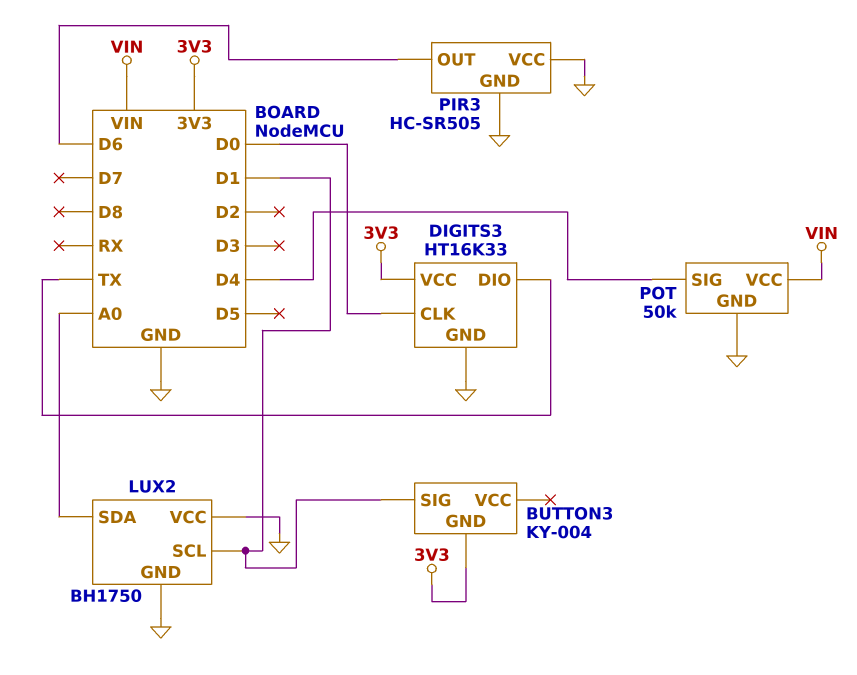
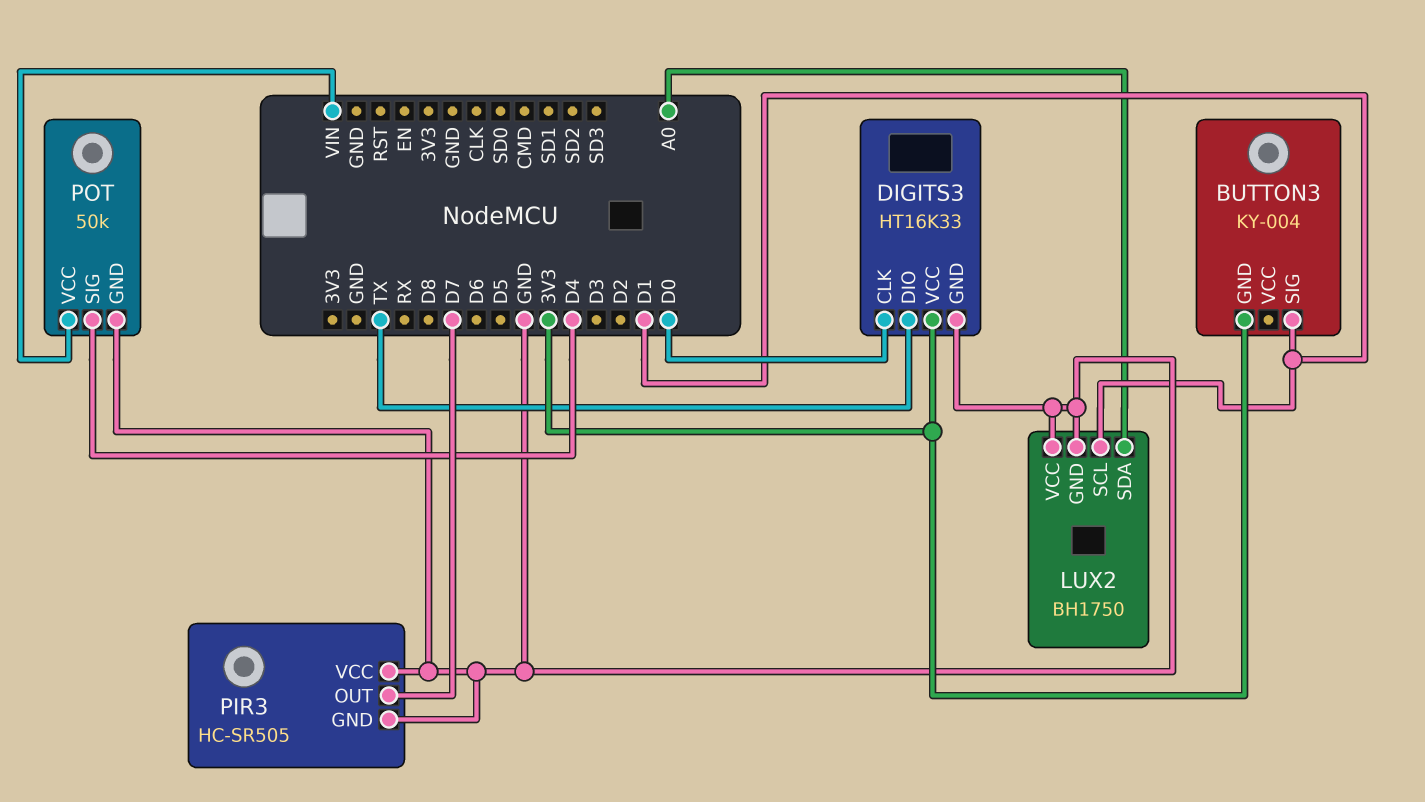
PIR3 pin OUT: D6 -> D7

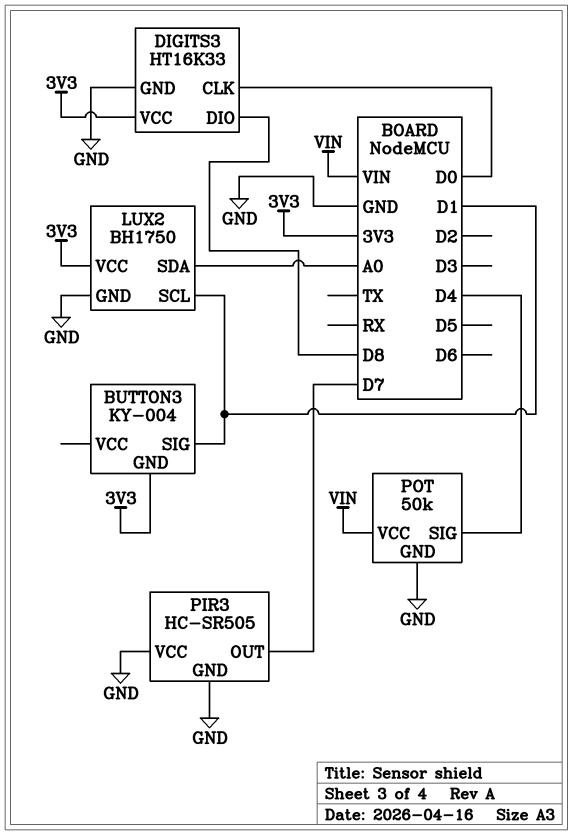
DIGITS3 pin DIO: TX -> D8
LUX2 pin VCC: GND -> 3V3

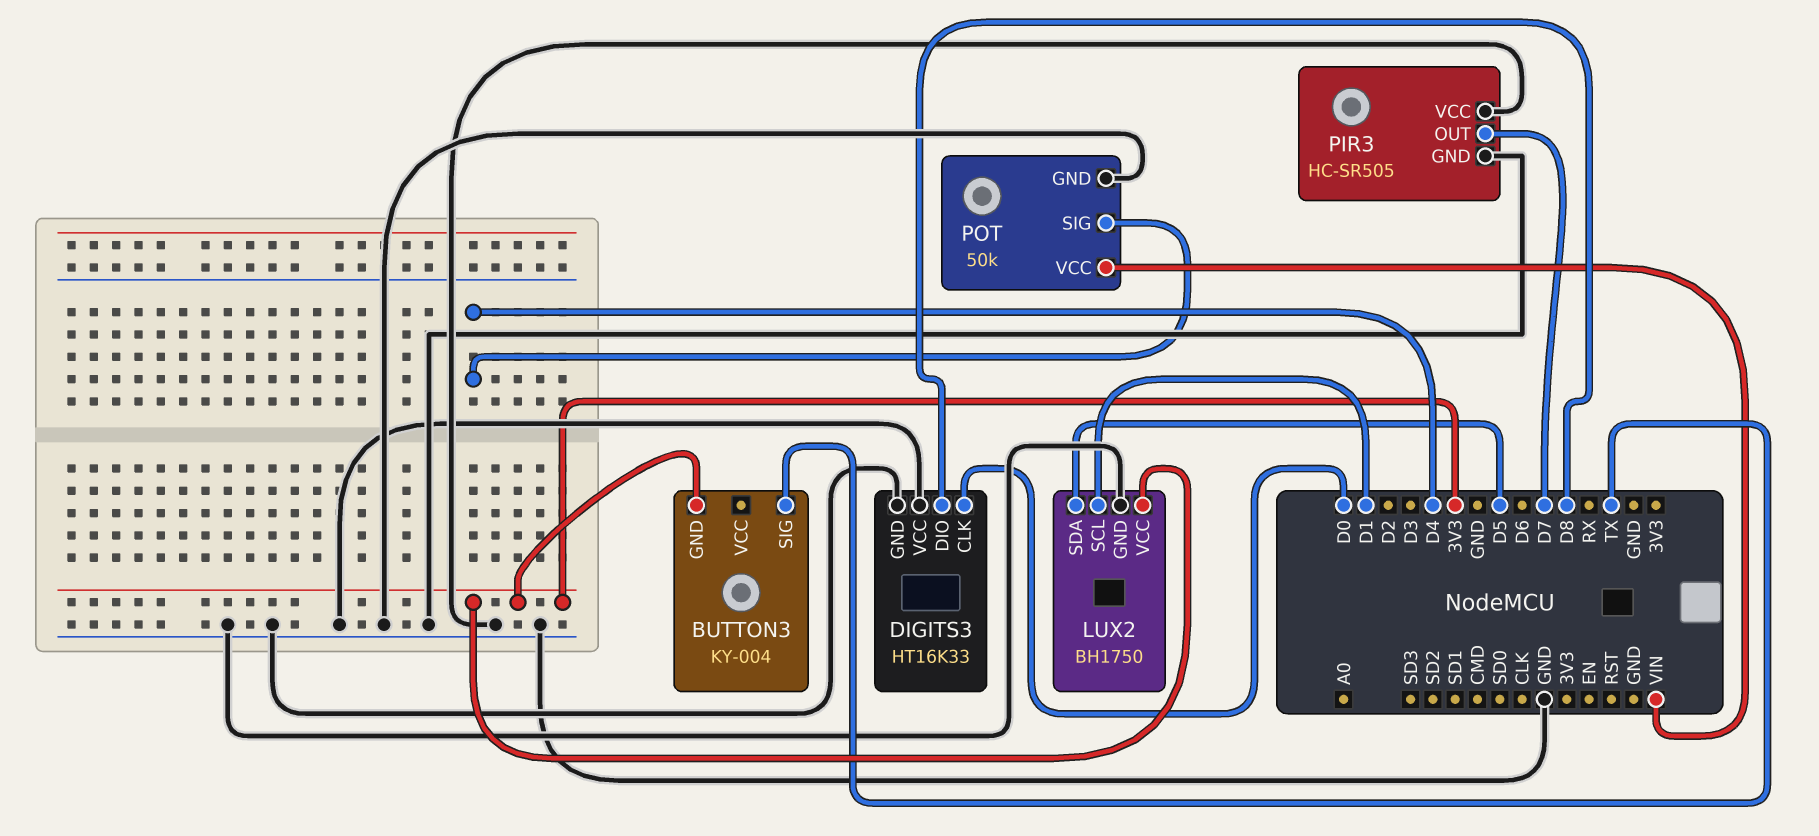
BUTTON3 pin SIG: D1 -> TX
DIGITS3 pin VCC: 3V3 -> GND
LUX2 pin SDA: A0 -> D5

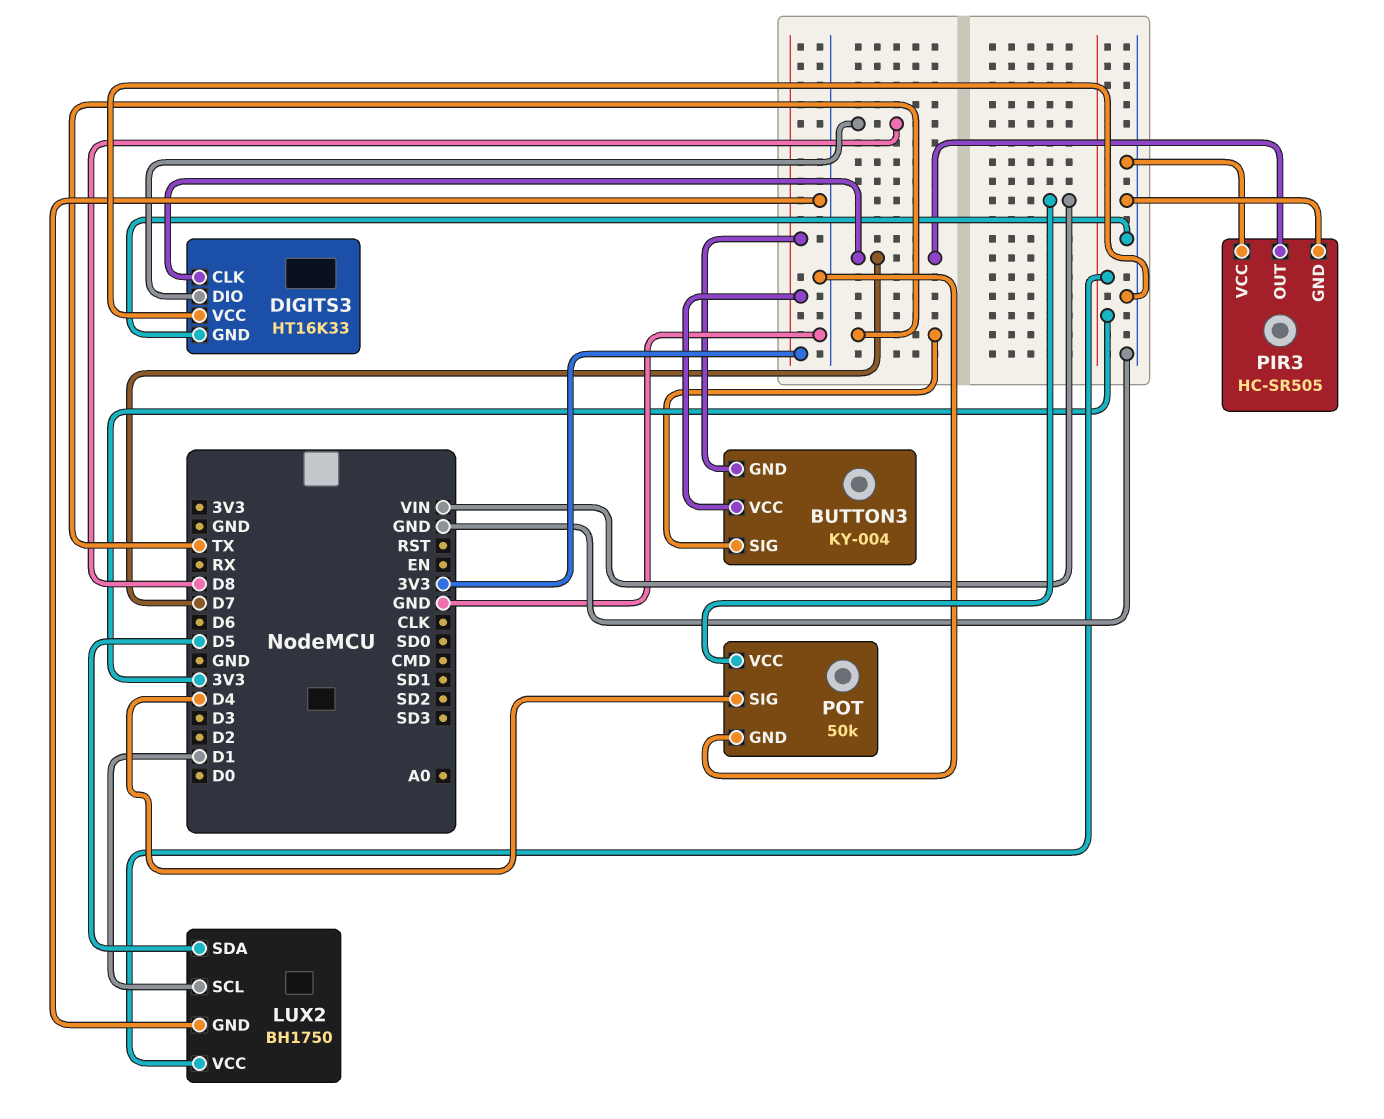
BUTTON3 pin VCC: none -> 3V3
DIGITS3 pin CLK: D0 -> D7

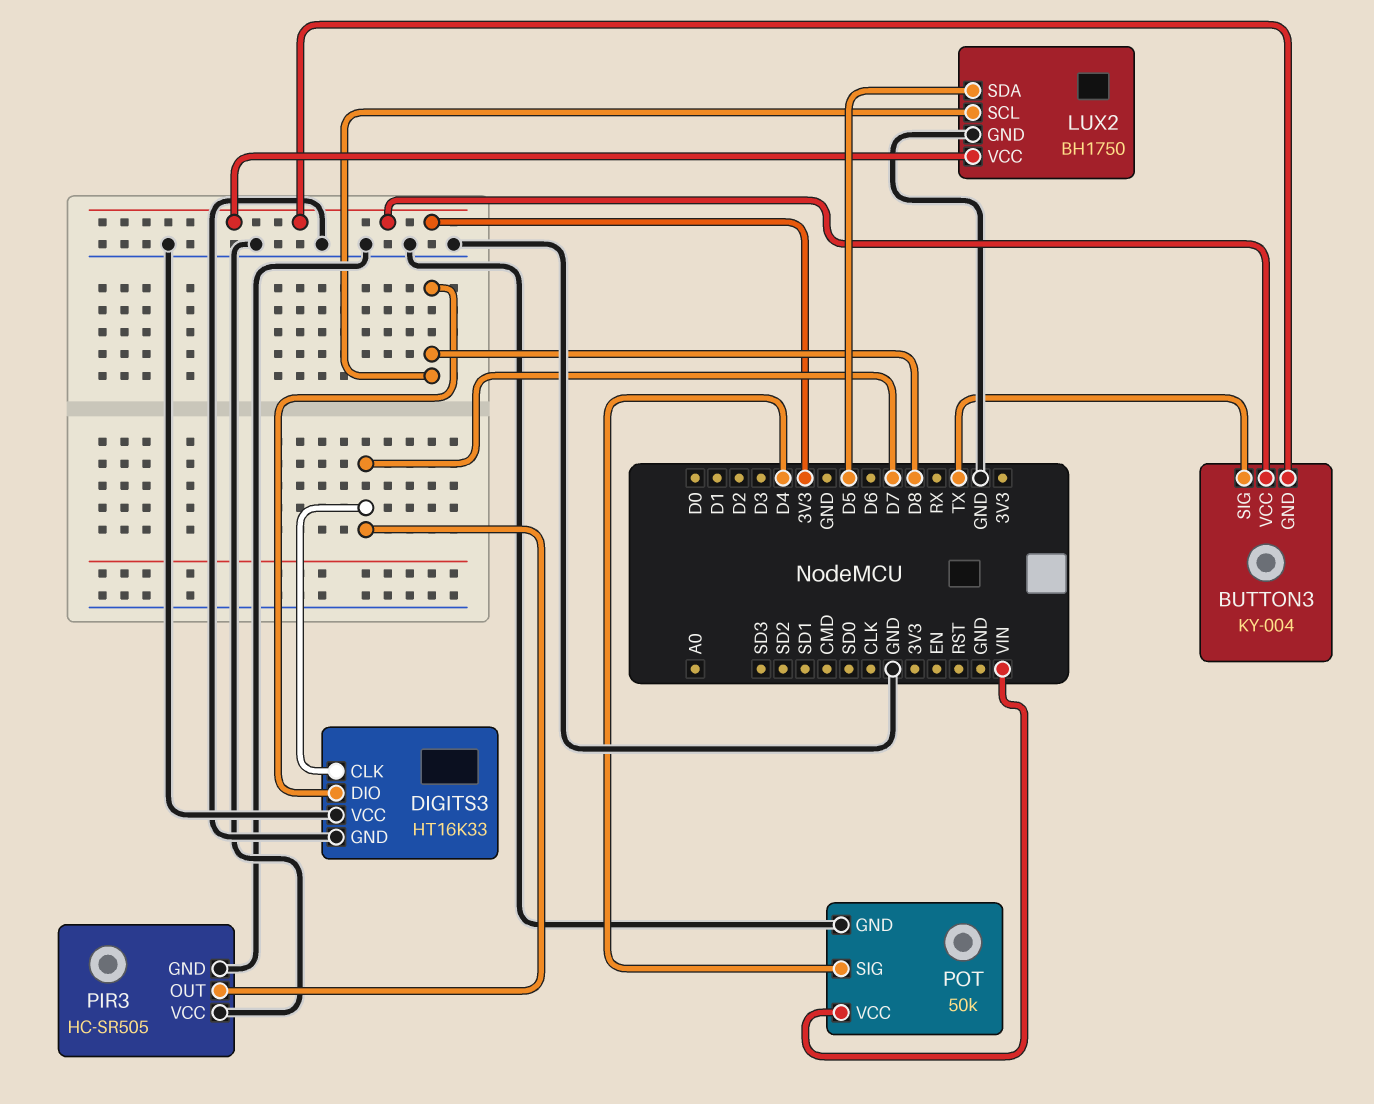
LUX2 pin SCL: D1 -> D8

